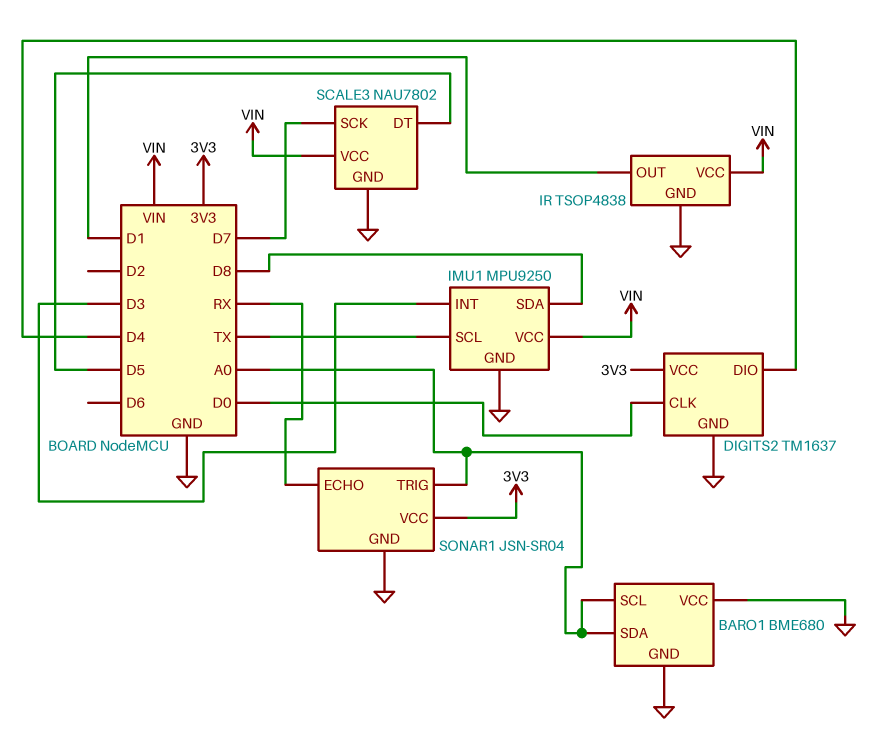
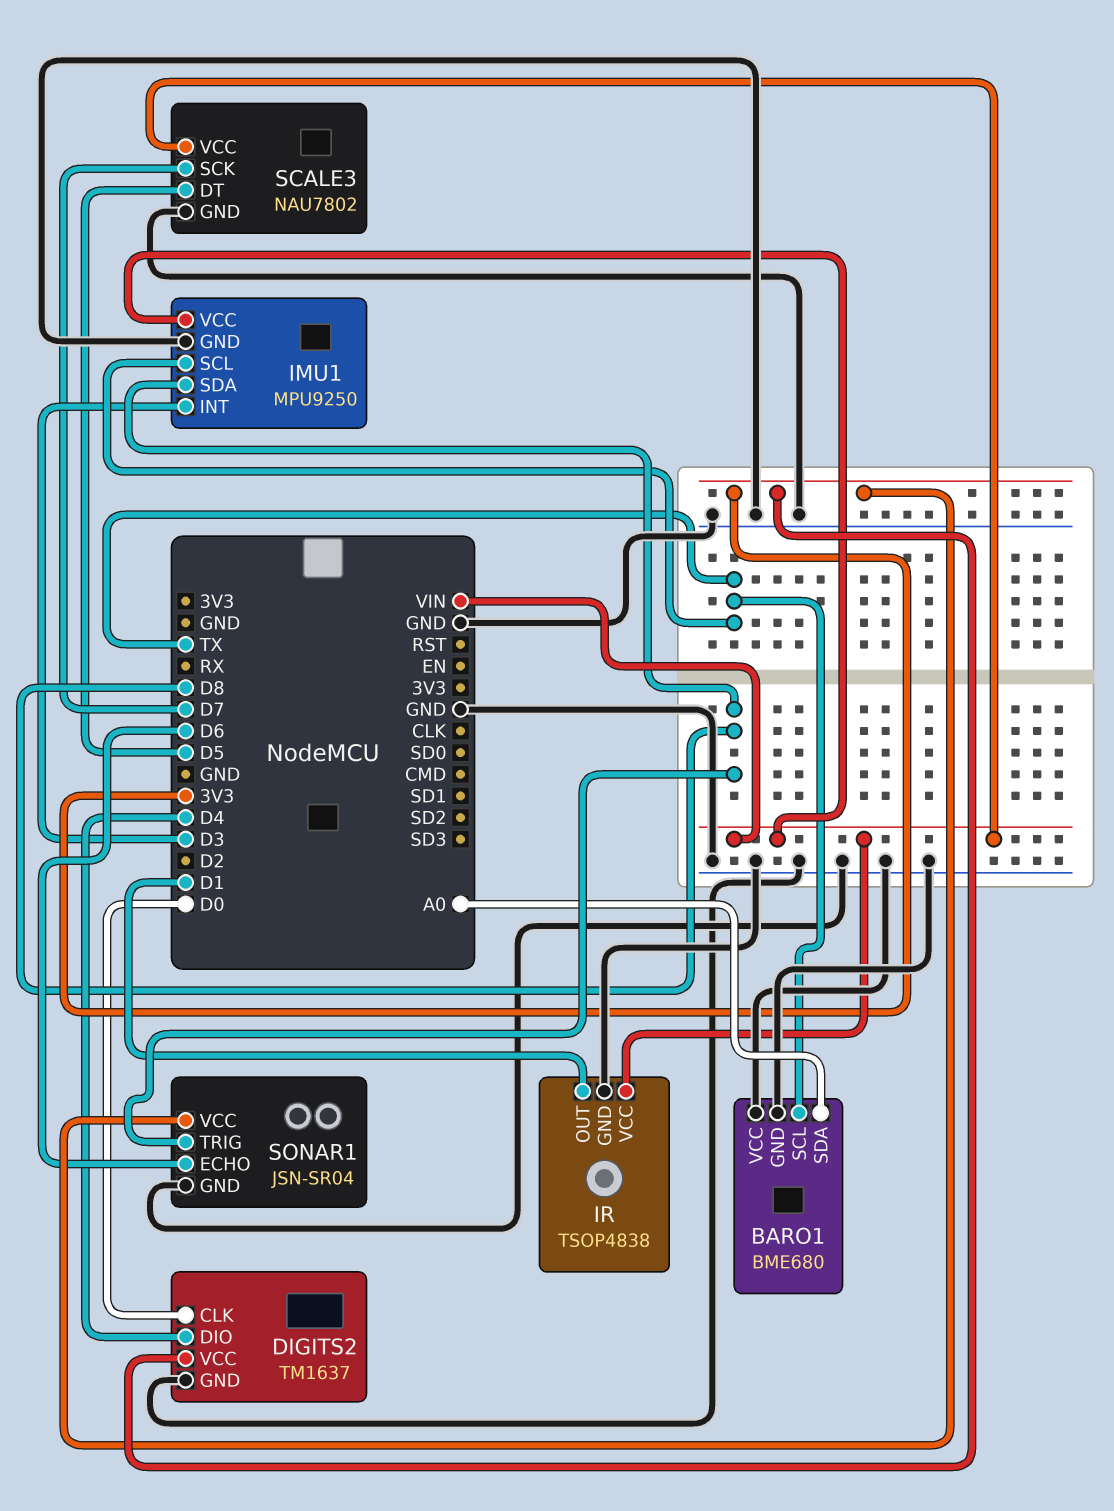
BARO1 pin SCL: A0 -> TX
SONAR1 pin ECHO: RX -> D6
SONAR1 pin TRIG: A0 -> D8

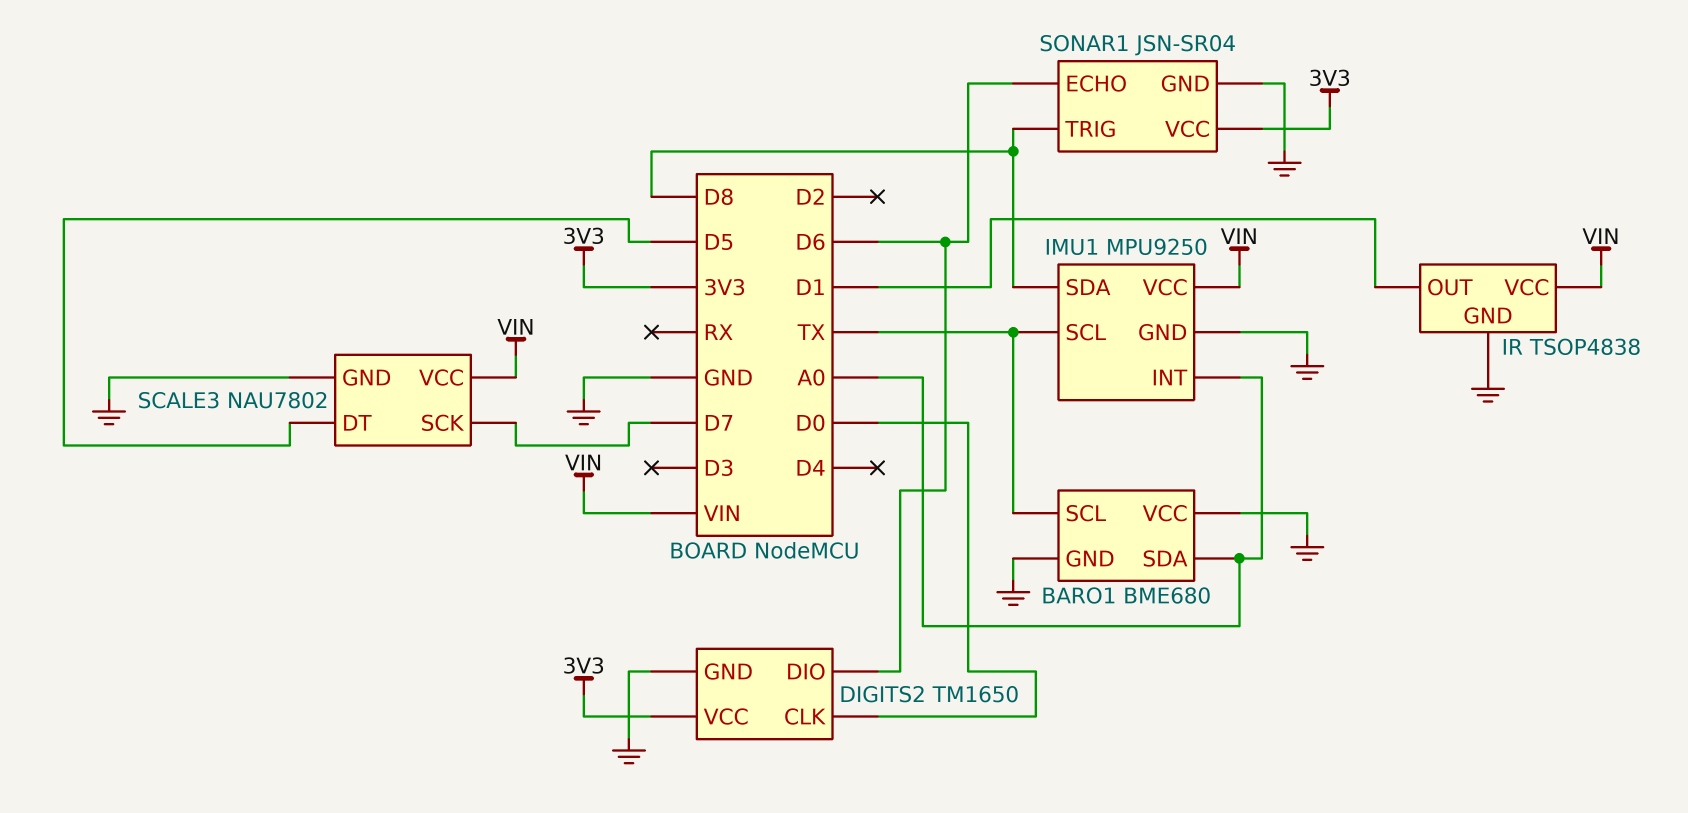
DIGITS2: TM1637 -> TM1650
DIGITS2 pin DIO: D4 -> D6
IMU1 pin INT: D3 -> A0

